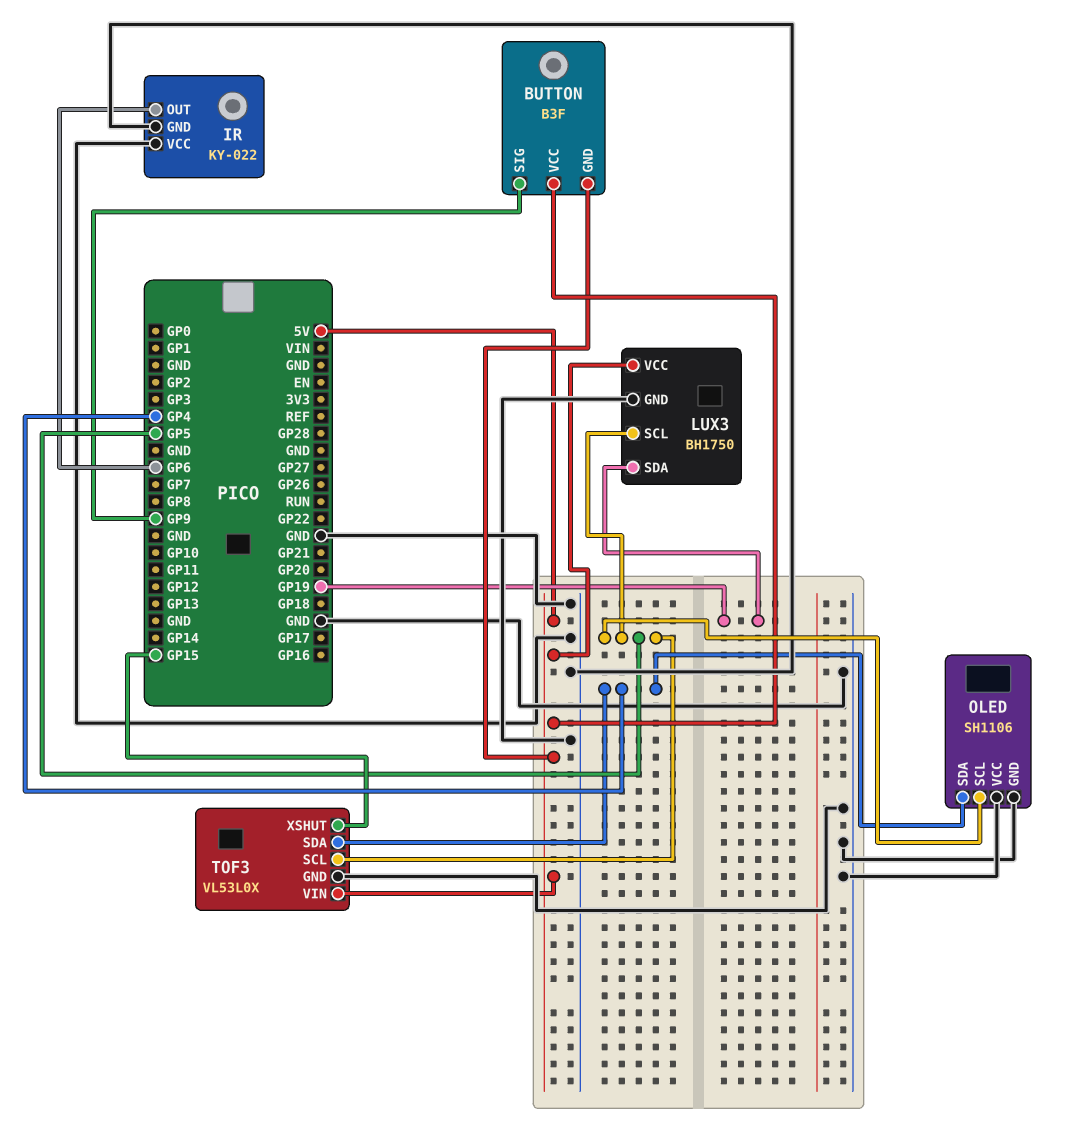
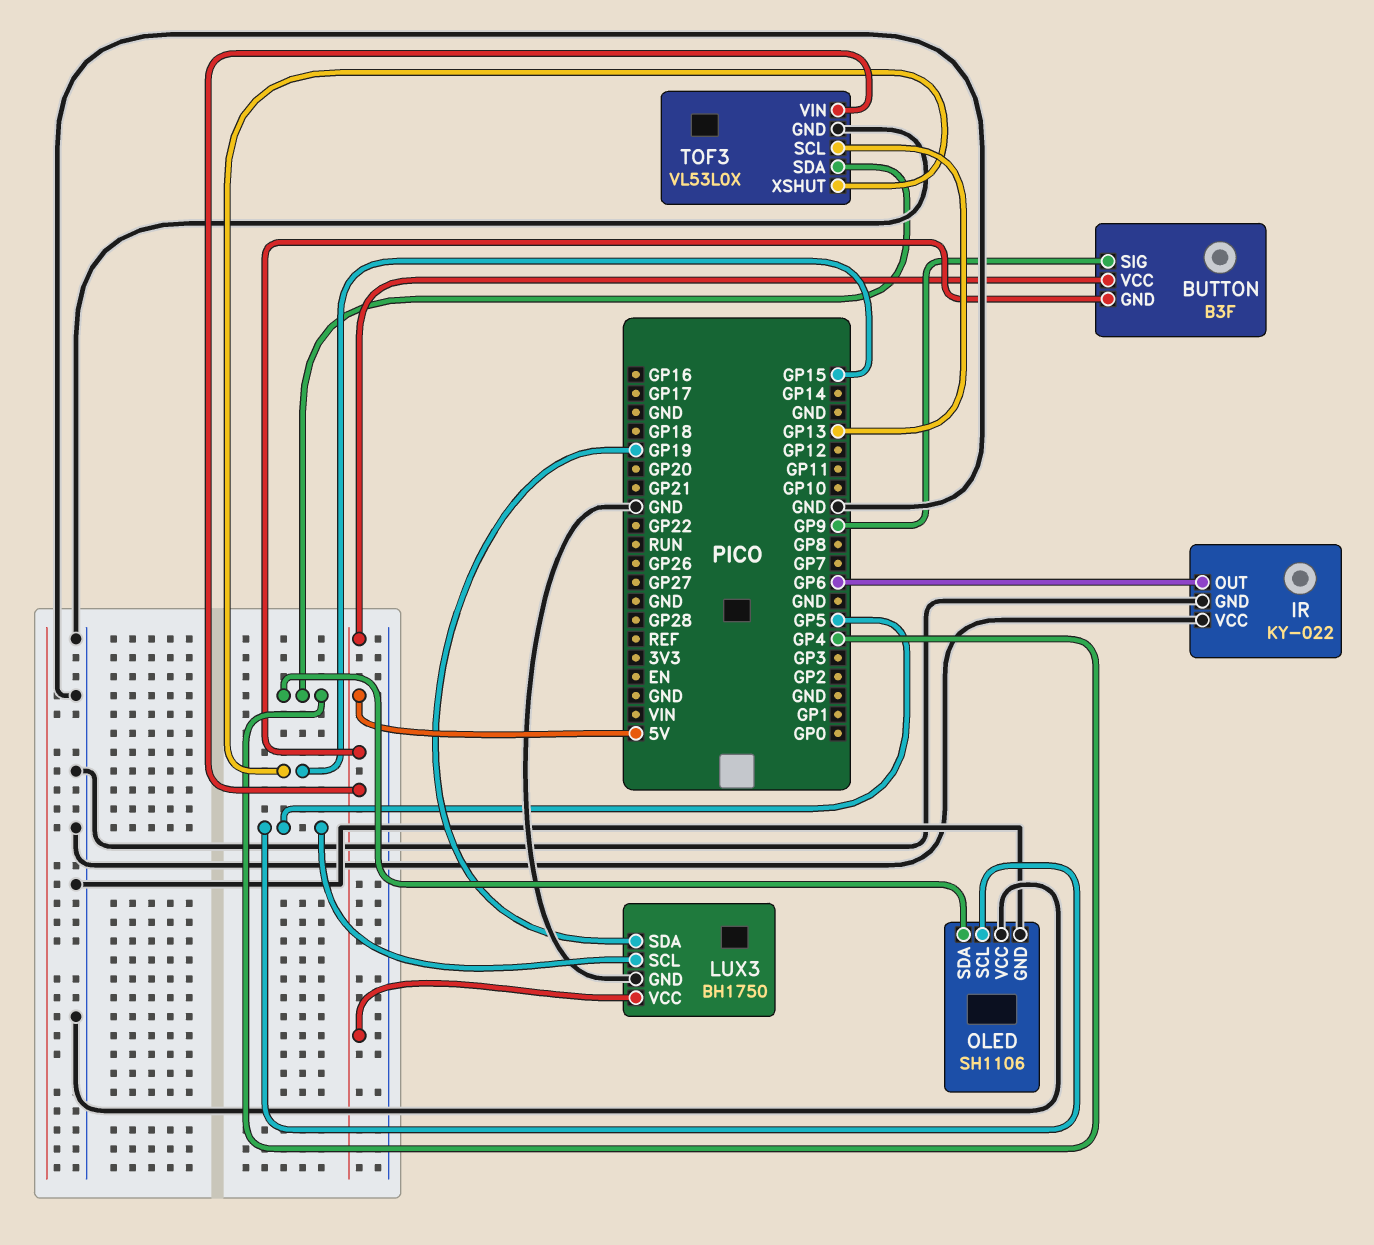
TOF3 pin SCL: GP5 -> GP13

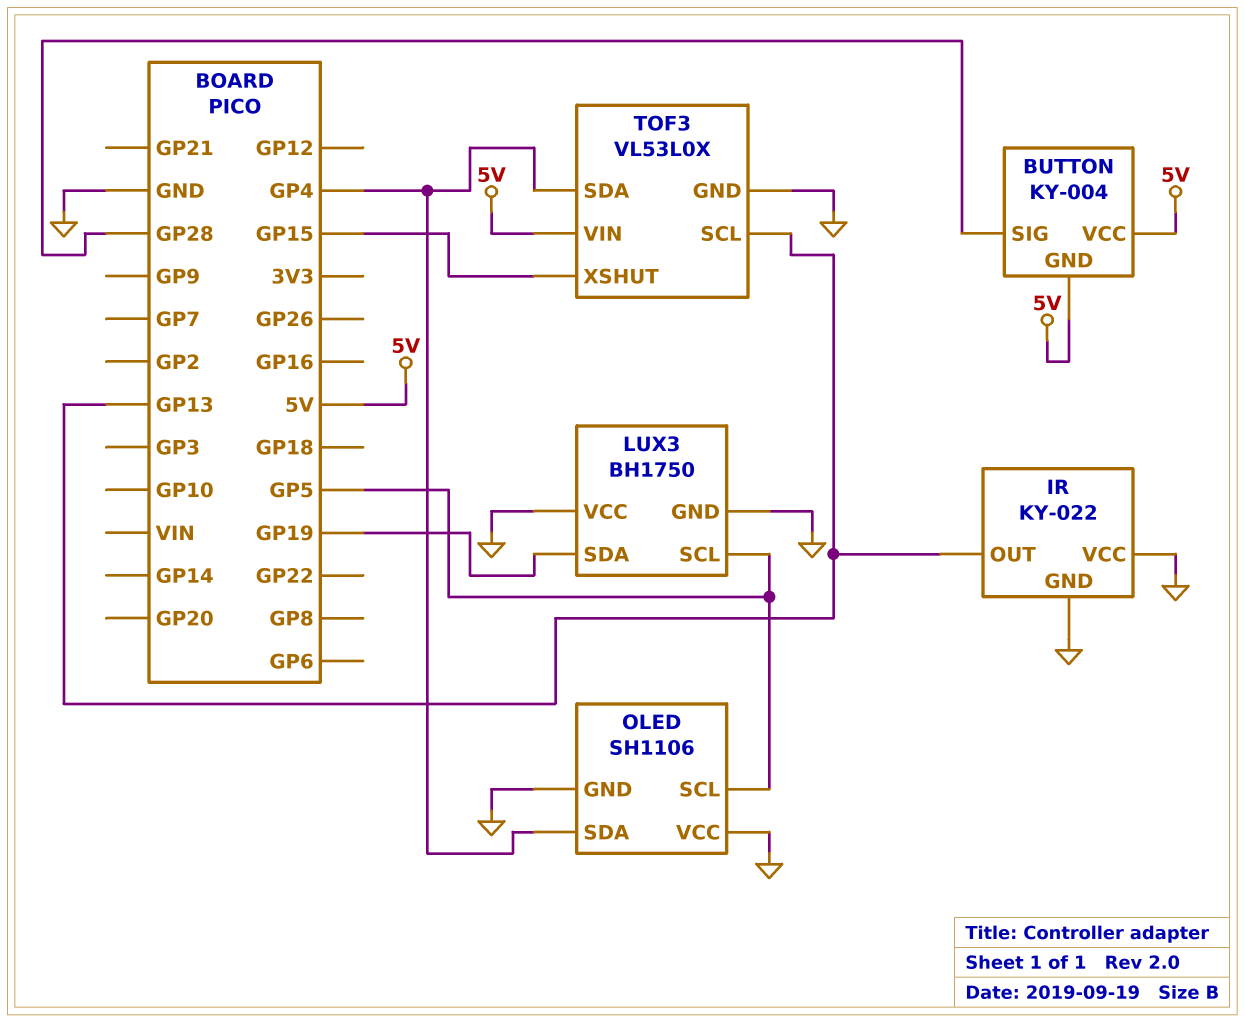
BUTTON: B3F -> KY-004
BUTTON pin SIG: GP9 -> GP28
IR pin OUT: GP6 -> GP13
LUX3 pin VCC: 5V -> GND

